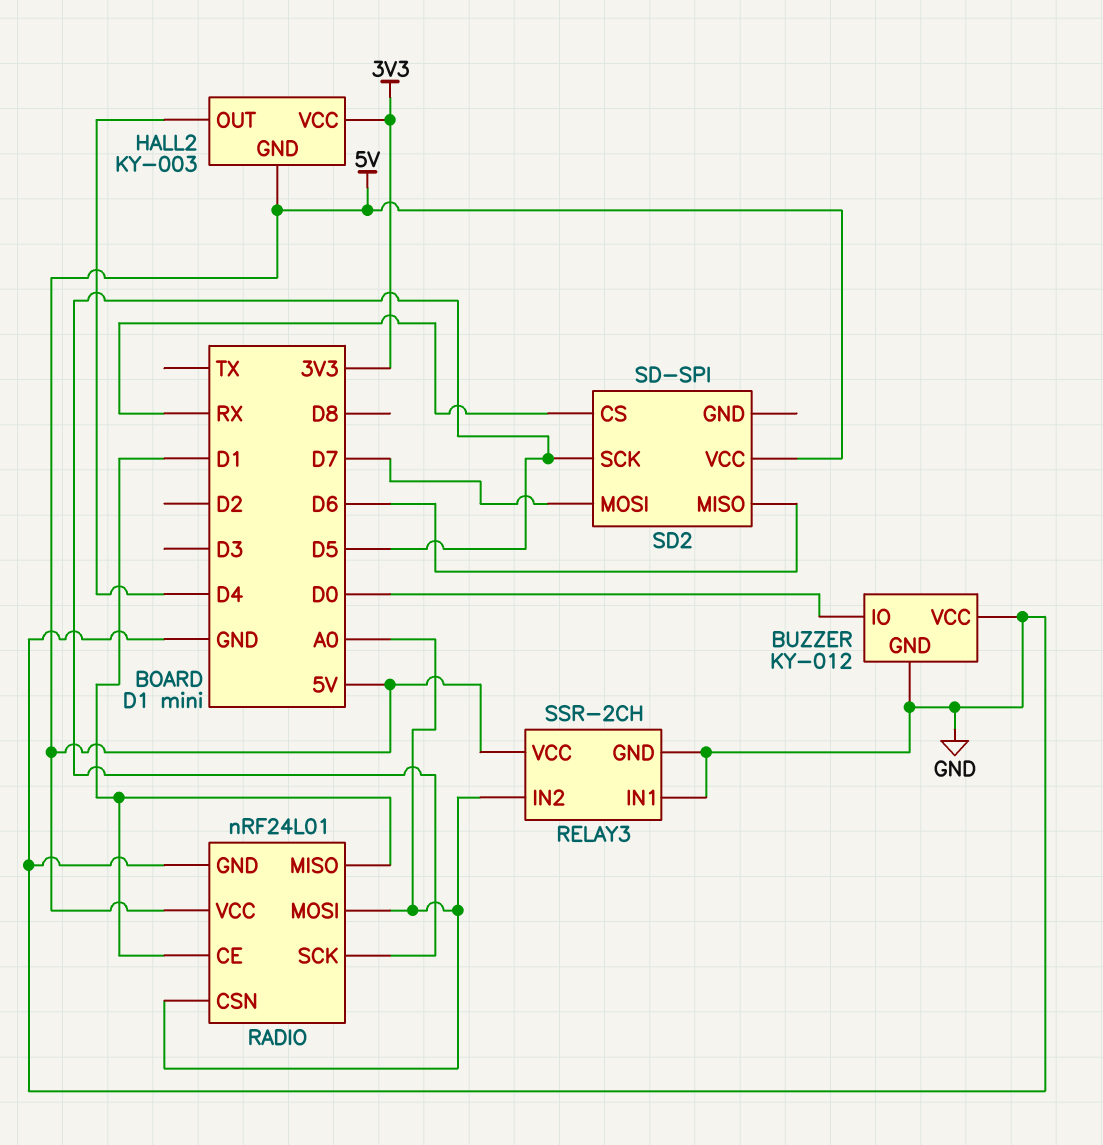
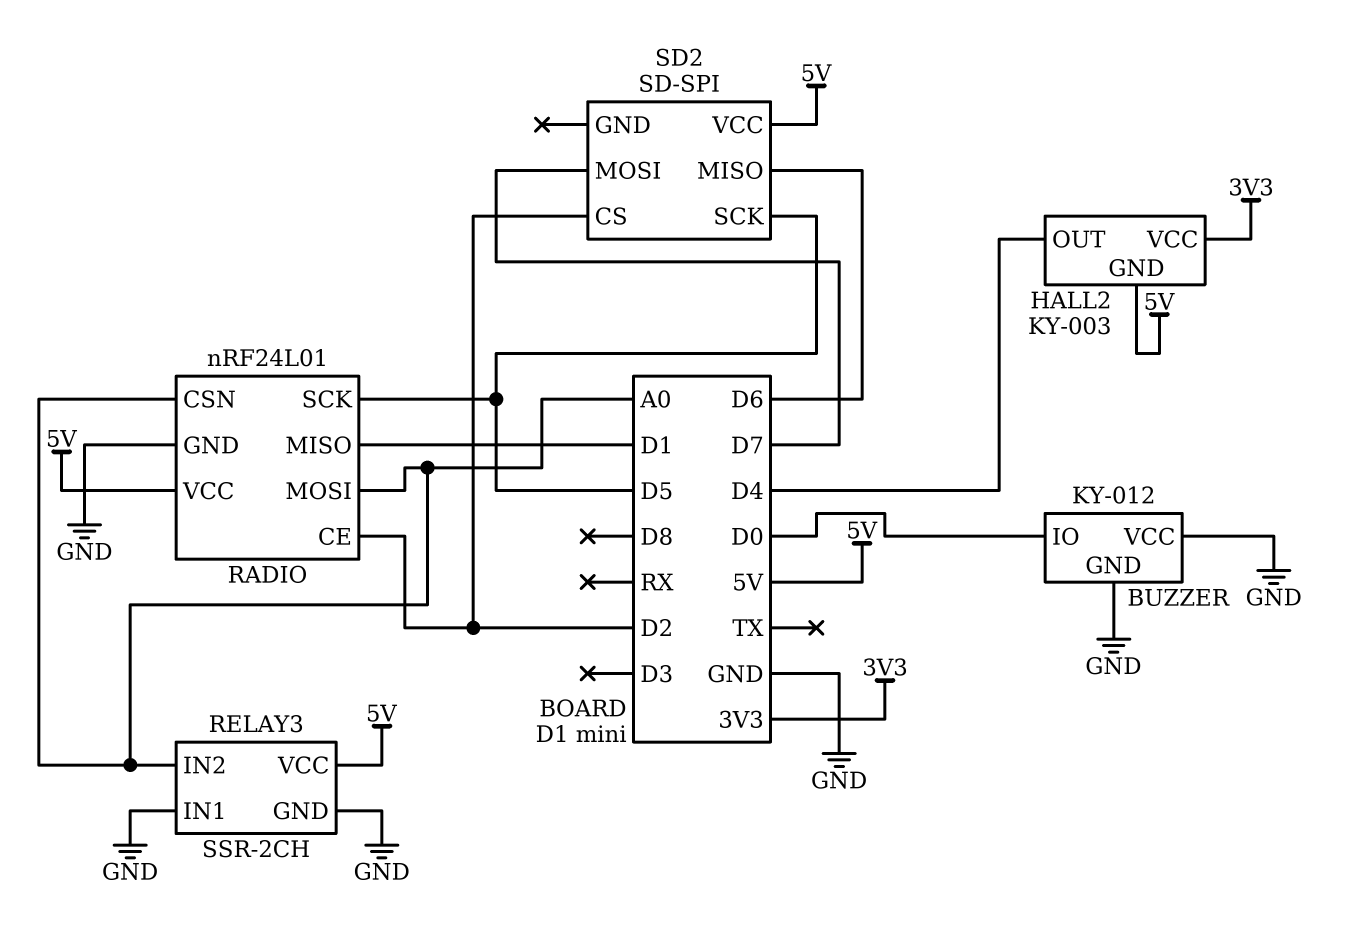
RADIO pin CE: D1 -> D2
SD2 pin CS: RX -> D2

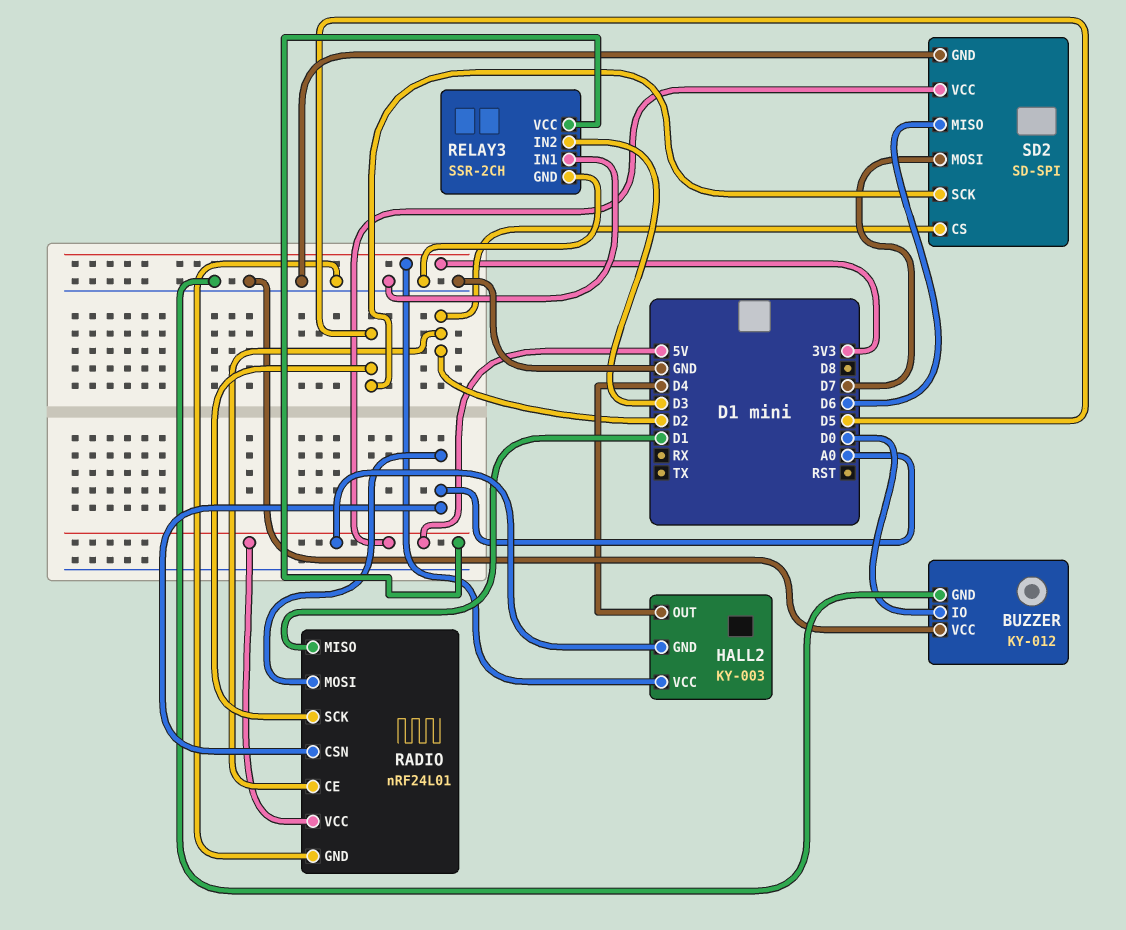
RELAY3 pin IN2: A0 -> D3
SD2 pin GND: none -> GND

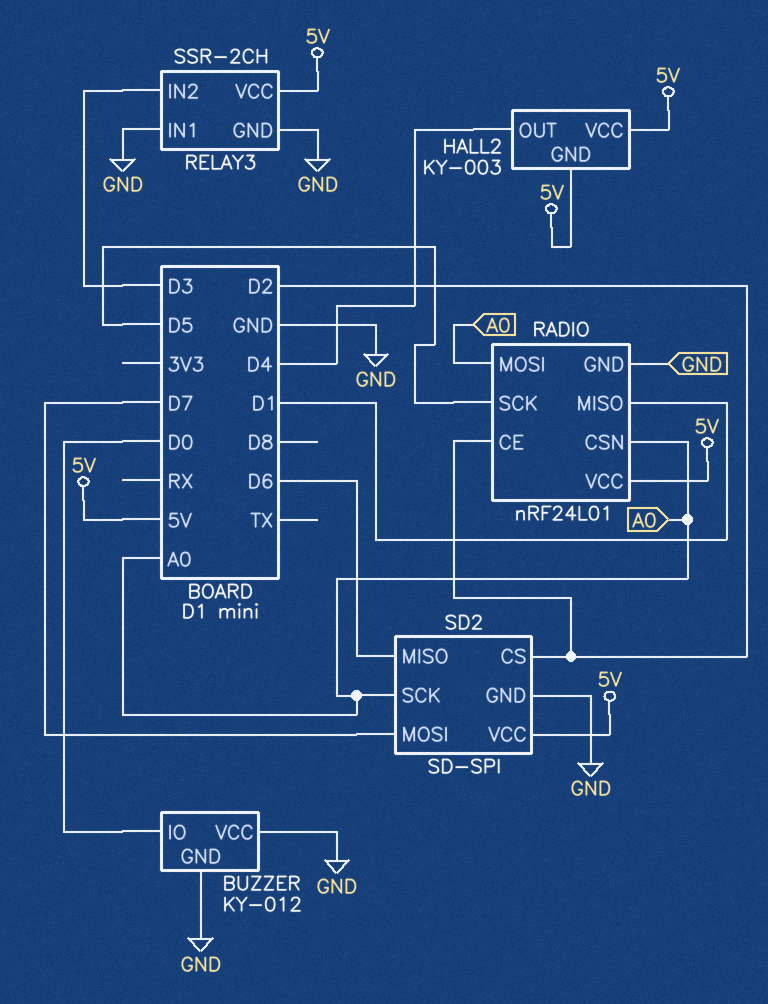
HALL2 pin VCC: 3V3 -> 5V
SD2 pin SCK: D5 -> A0

